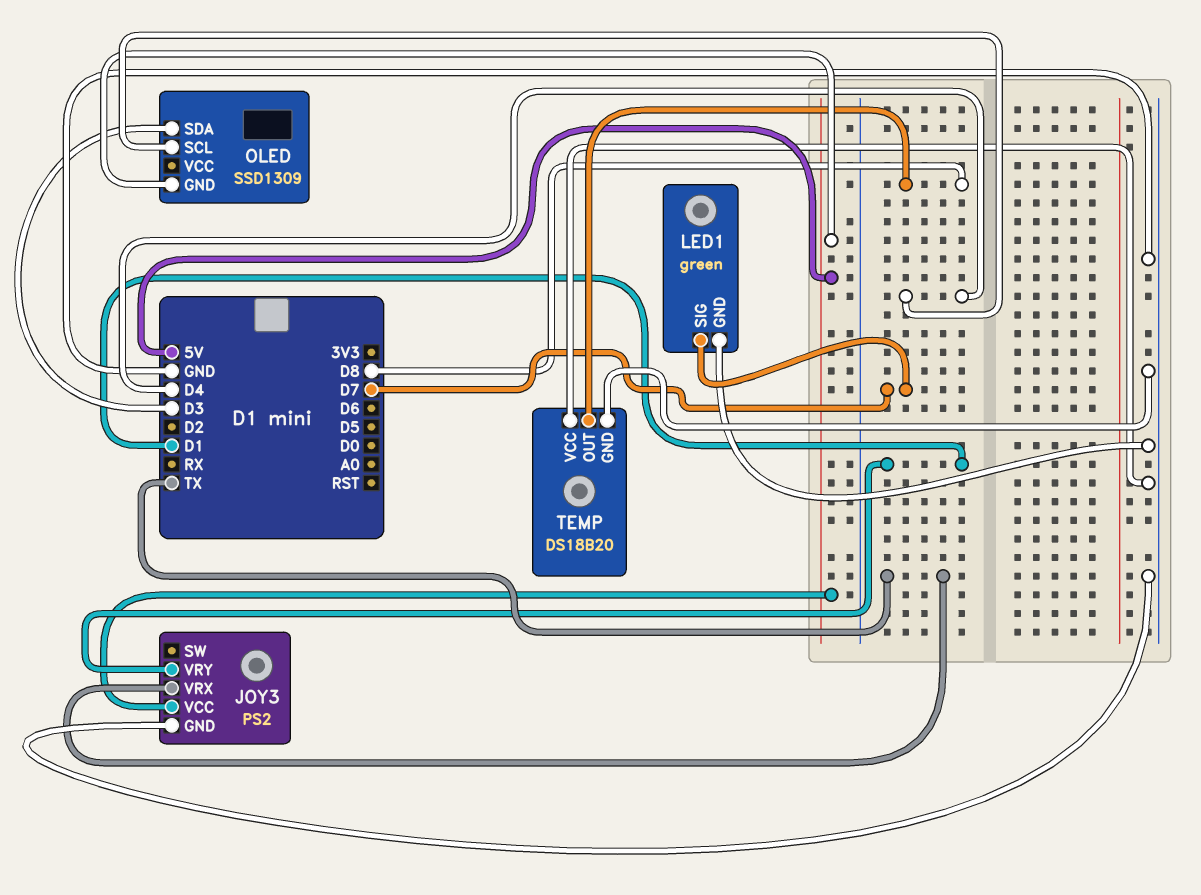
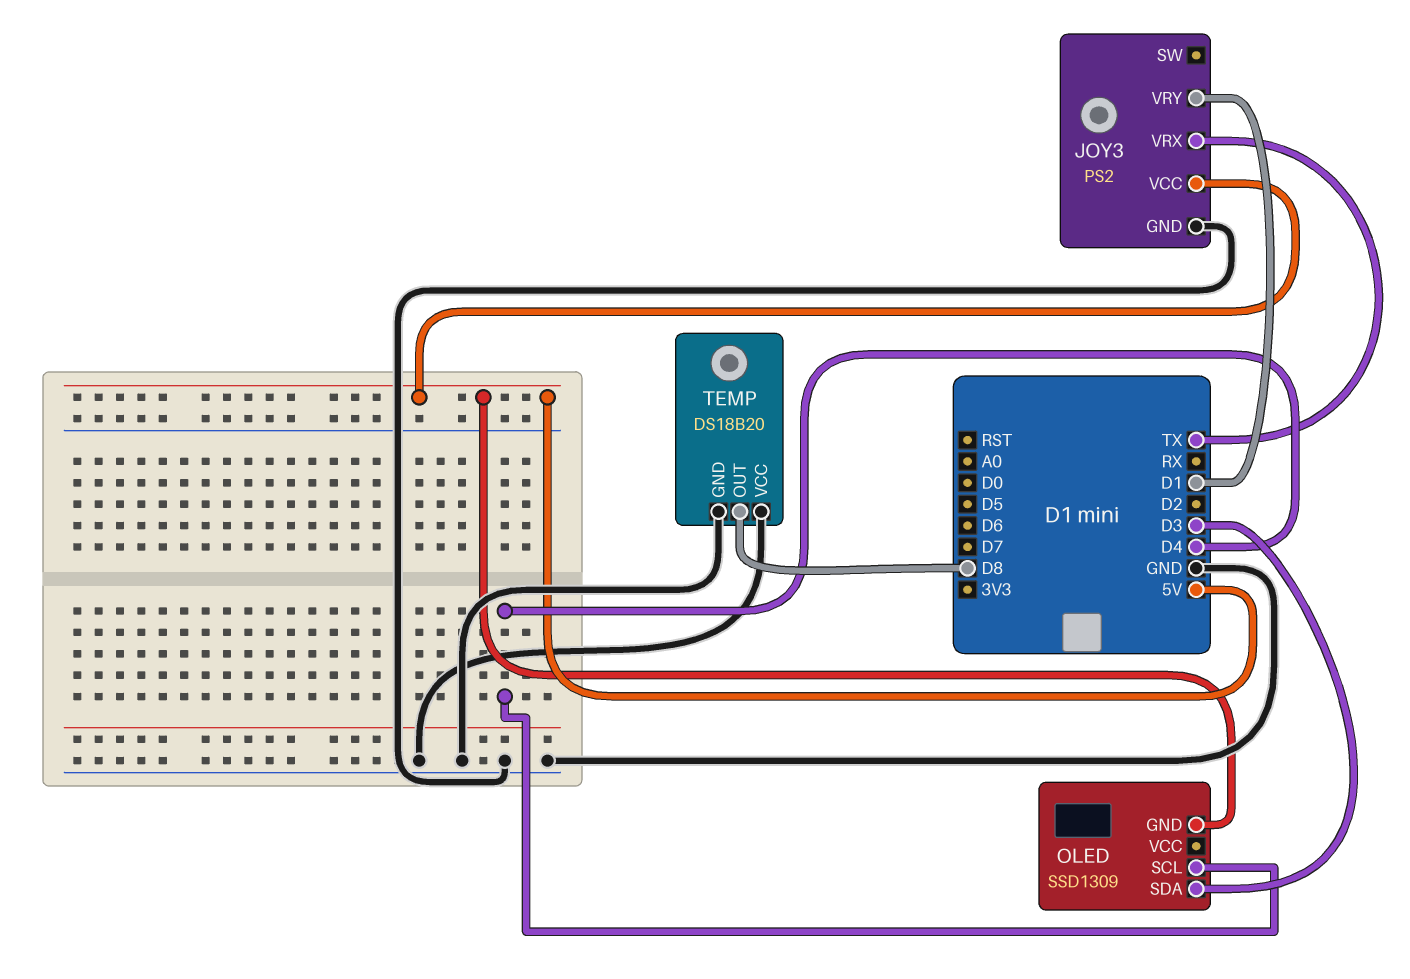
LED1: green -> none
LED1 pin GND: GND -> none
LED1 pin SIG: D7 -> none

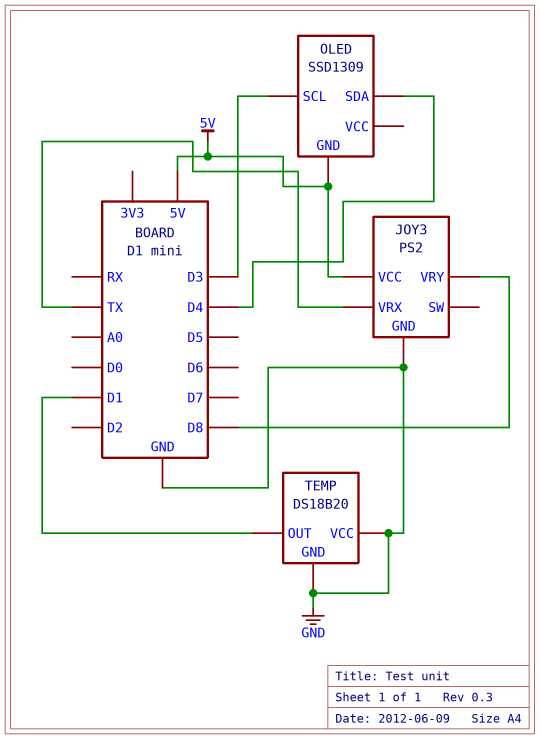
JOY3 pin VRY: D1 -> D8
OLED pin SCL: D4 -> D3
OLED pin SDA: D3 -> D4
TEMP pin OUT: D8 -> D1

